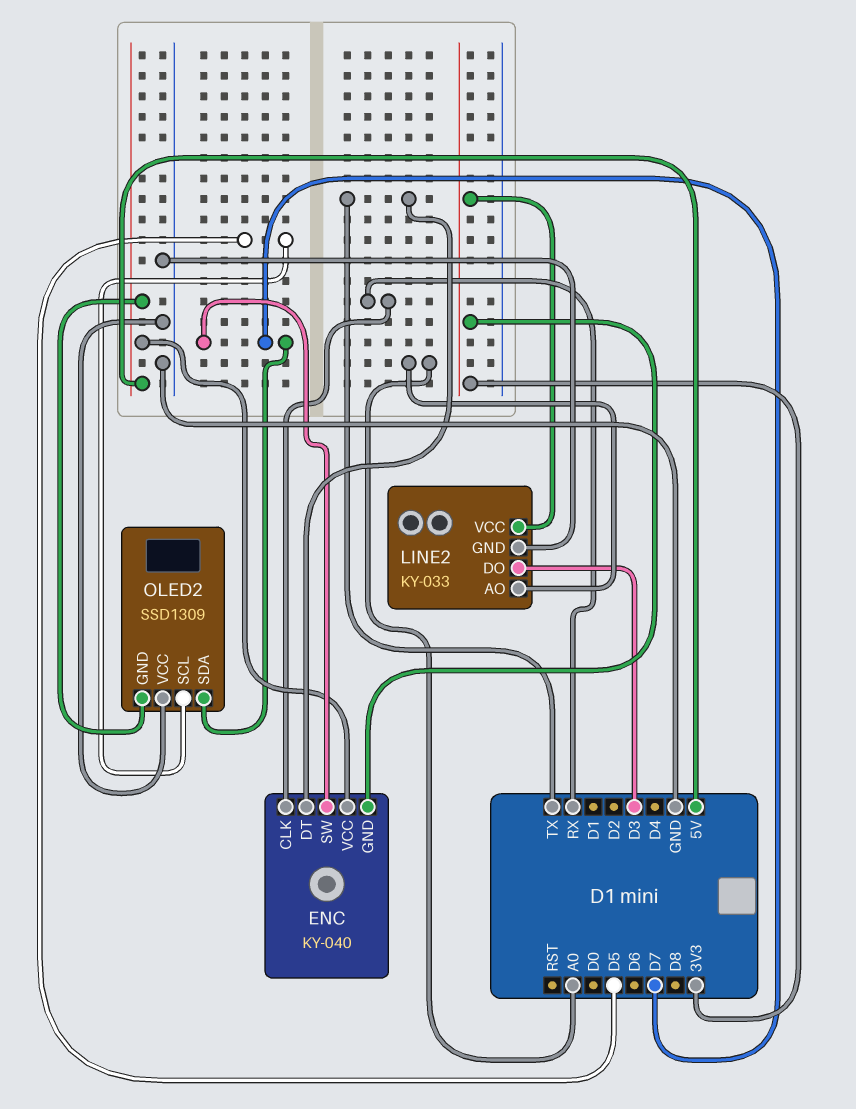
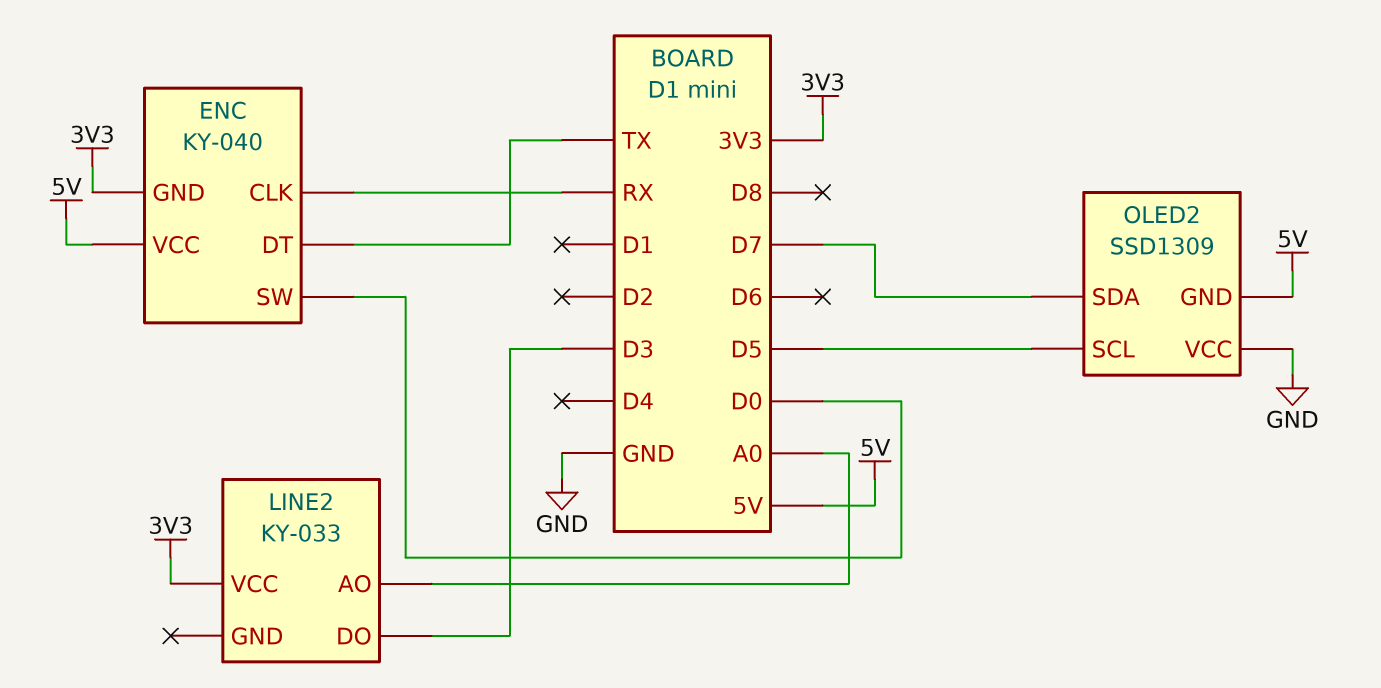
ENC pin SW: D7 -> D0
LINE2 pin GND: GND -> none

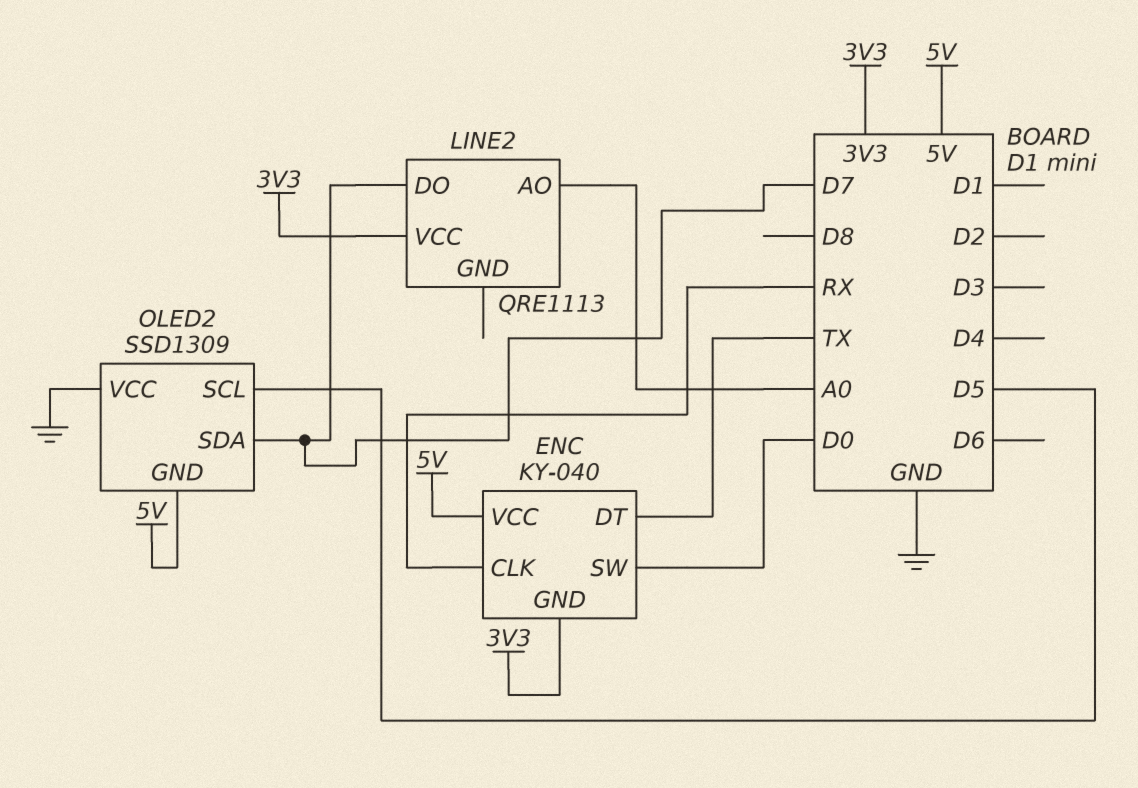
LINE2: KY-033 -> QRE1113
LINE2 pin DO: D3 -> D7

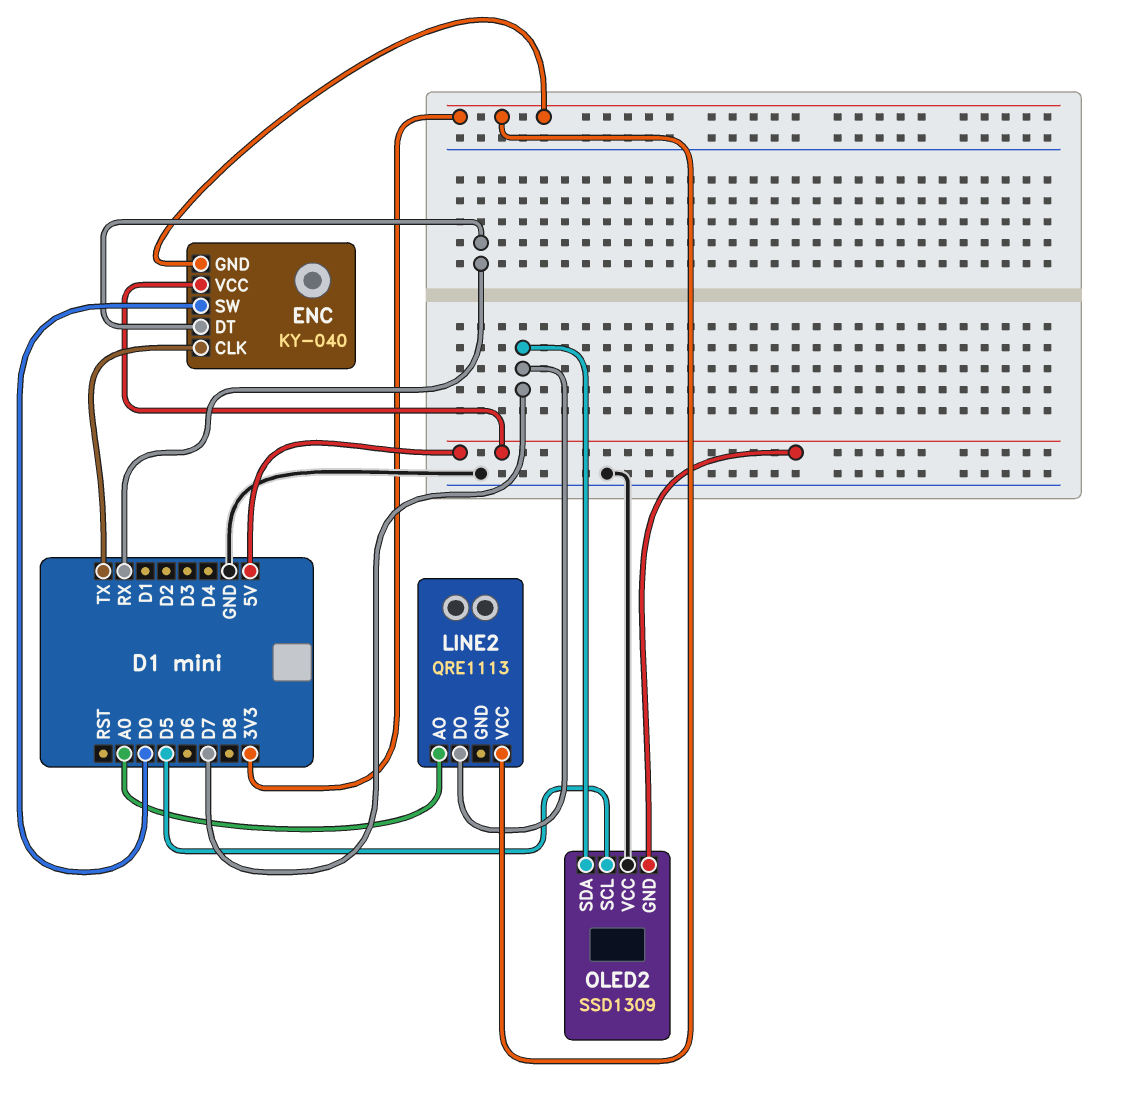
ENC pin CLK: RX -> TX
ENC pin DT: TX -> RX

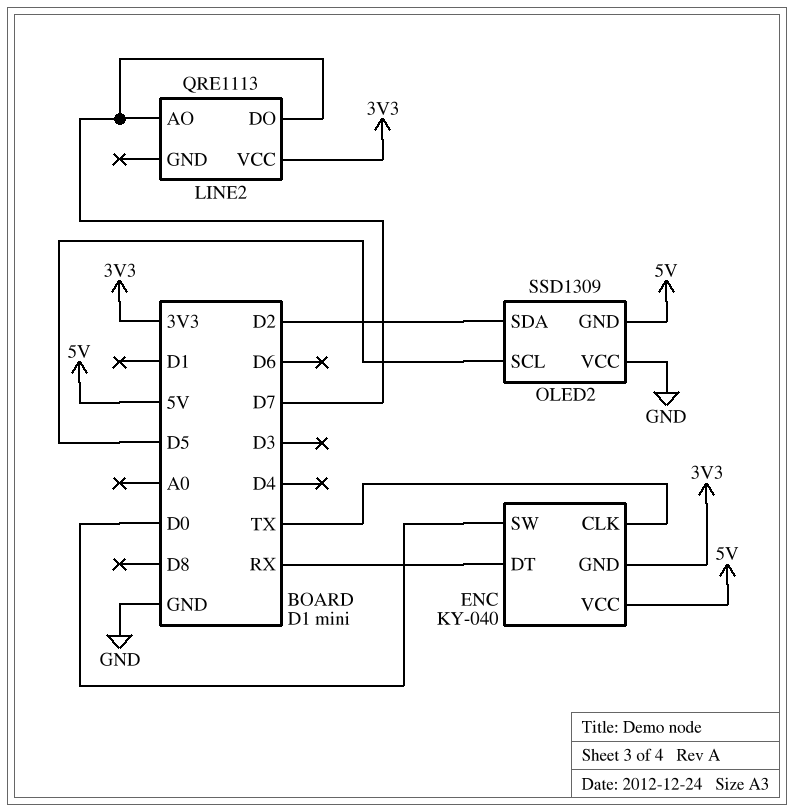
LINE2 pin AO: A0 -> D7
OLED2 pin SDA: D7 -> D2

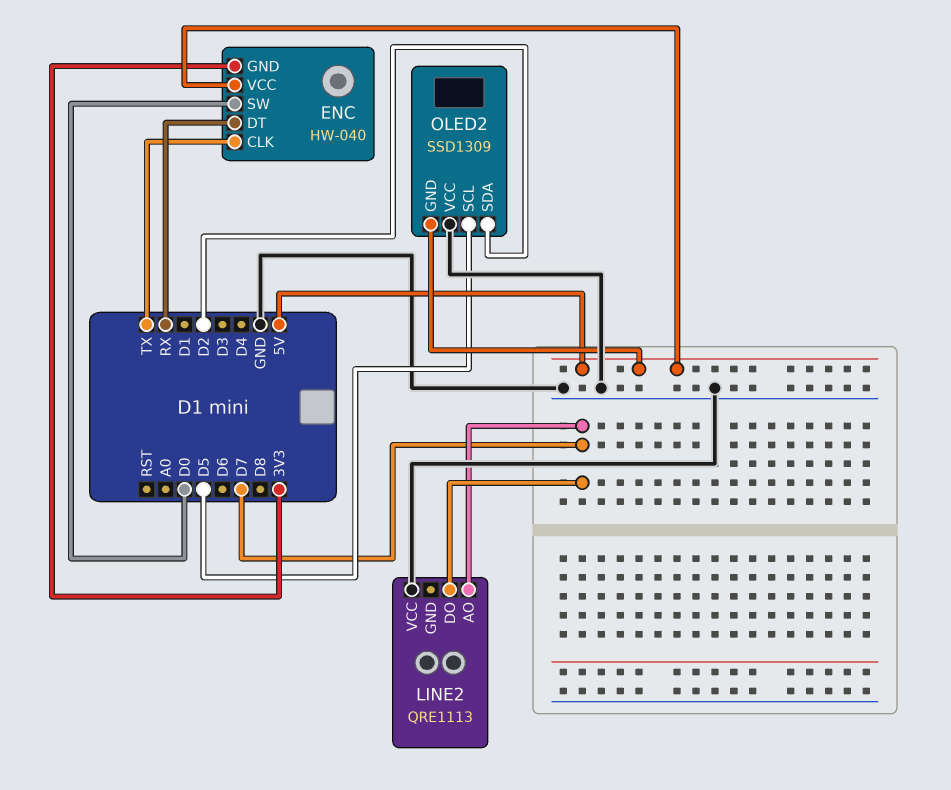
ENC: KY-040 -> HW-040
LINE2 pin VCC: 3V3 -> GND

